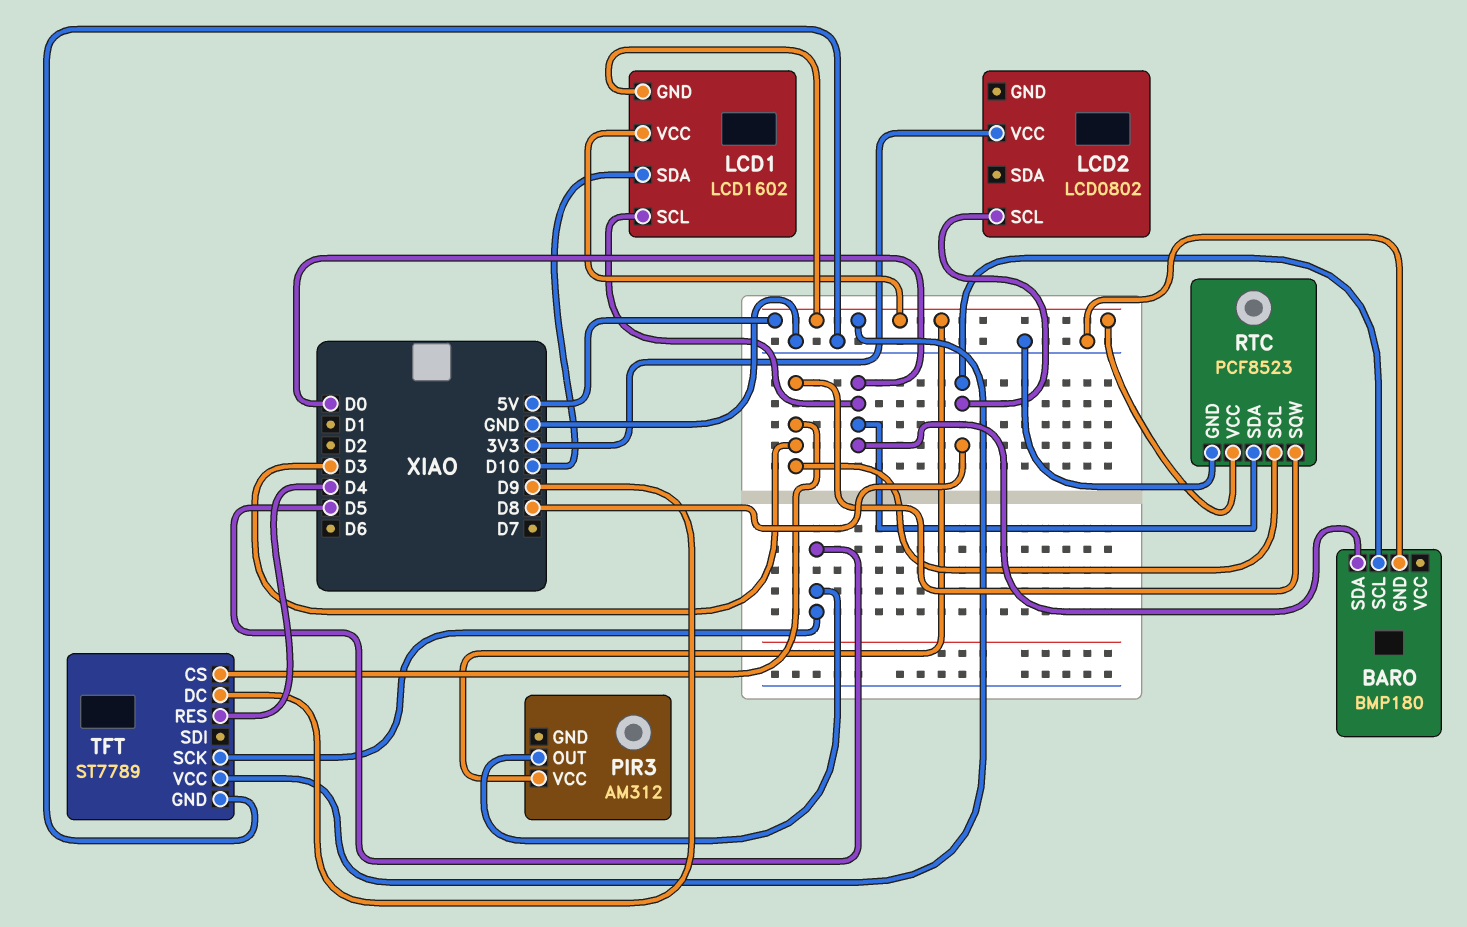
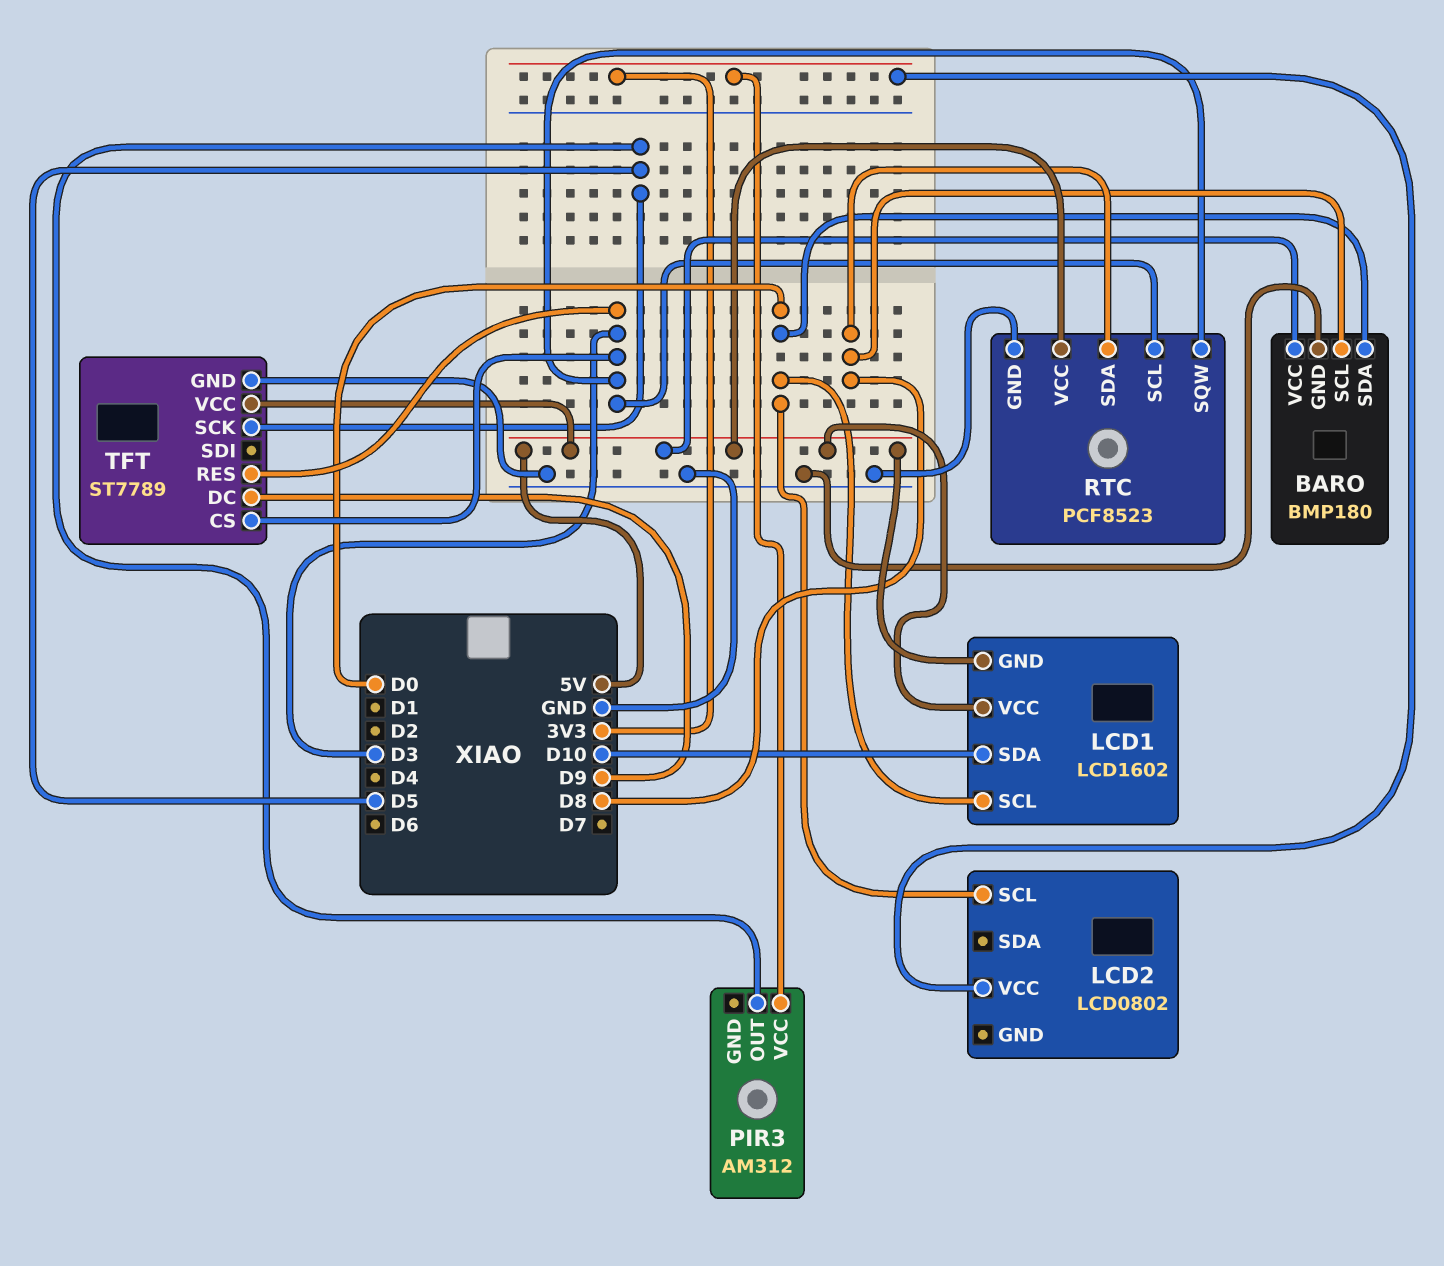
BARO pin VCC: none -> 5V
LCD2 pin SCL: D8 -> D0
PIR3 pin VCC: 5V -> 3V3
RTC pin SDA: D0 -> D8
TFT pin RES: D4 -> D3

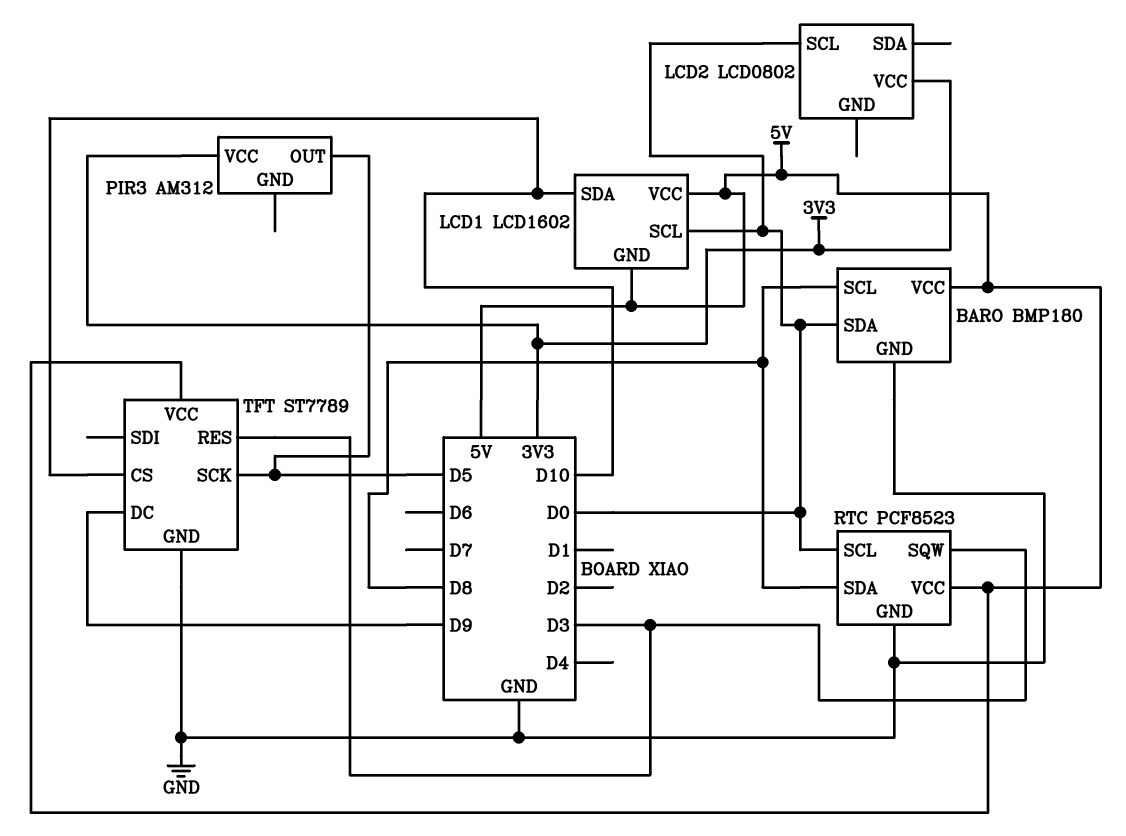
RTC pin SCL: D3 -> D0
TFT pin CS: D3 -> D10

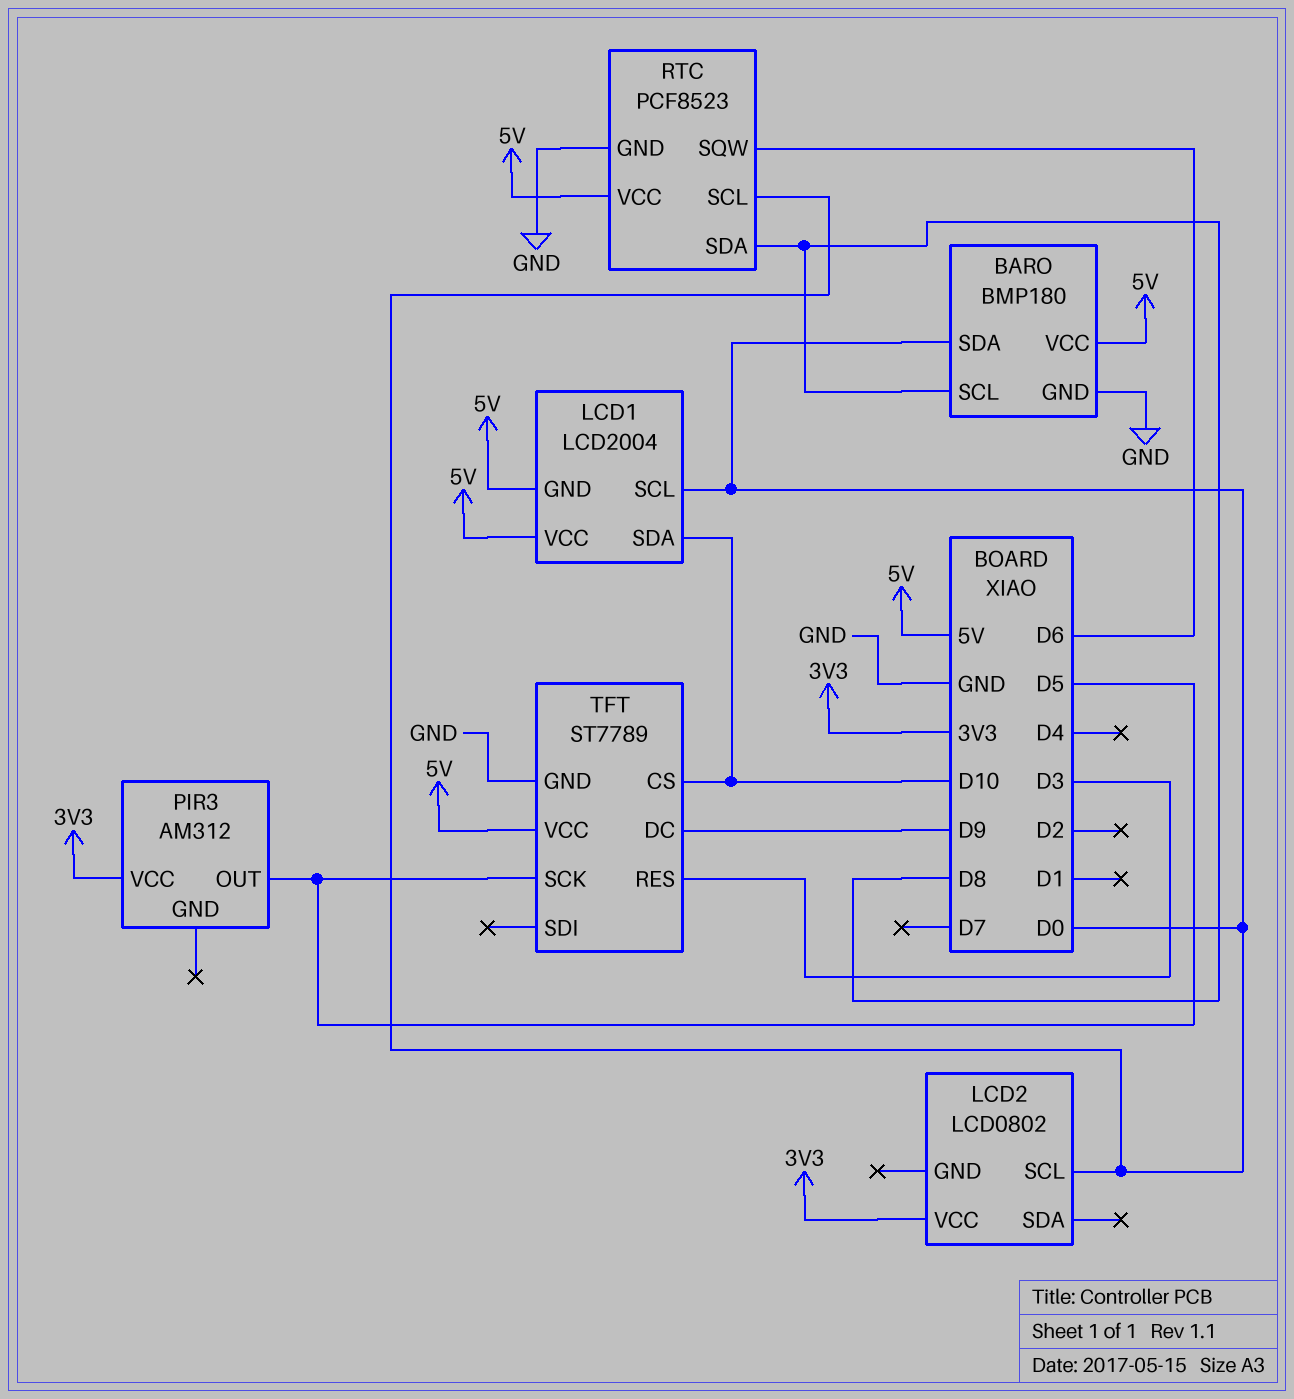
LCD1: LCD1602 -> LCD2004
RTC pin SQW: D3 -> D6

